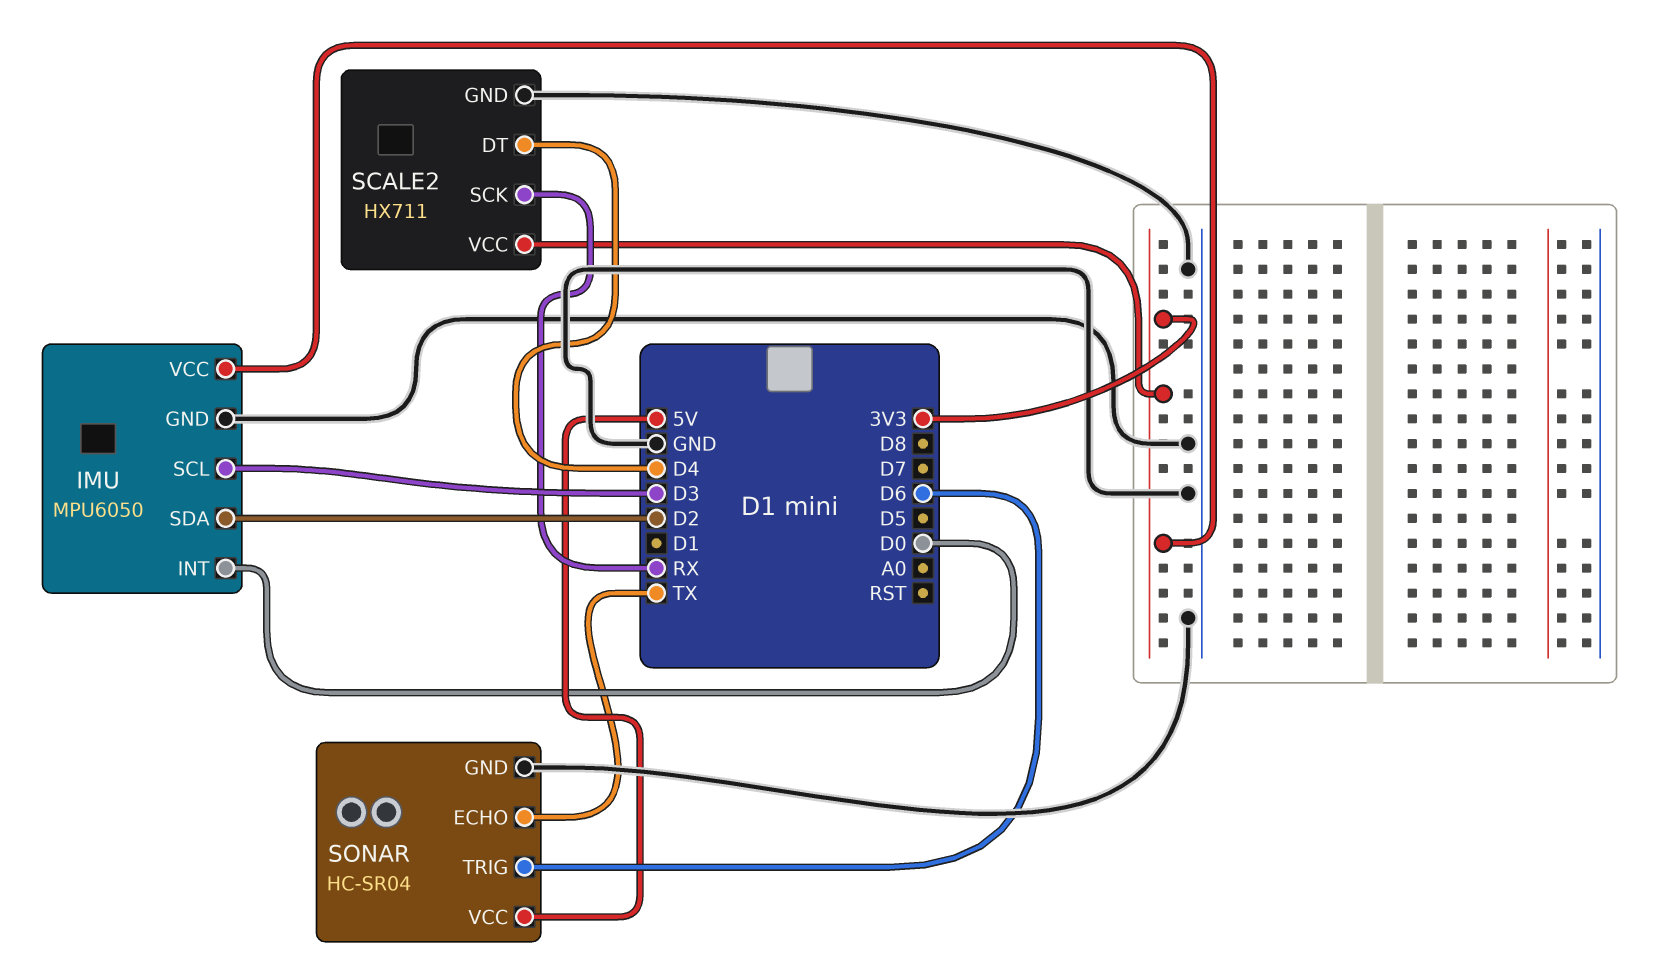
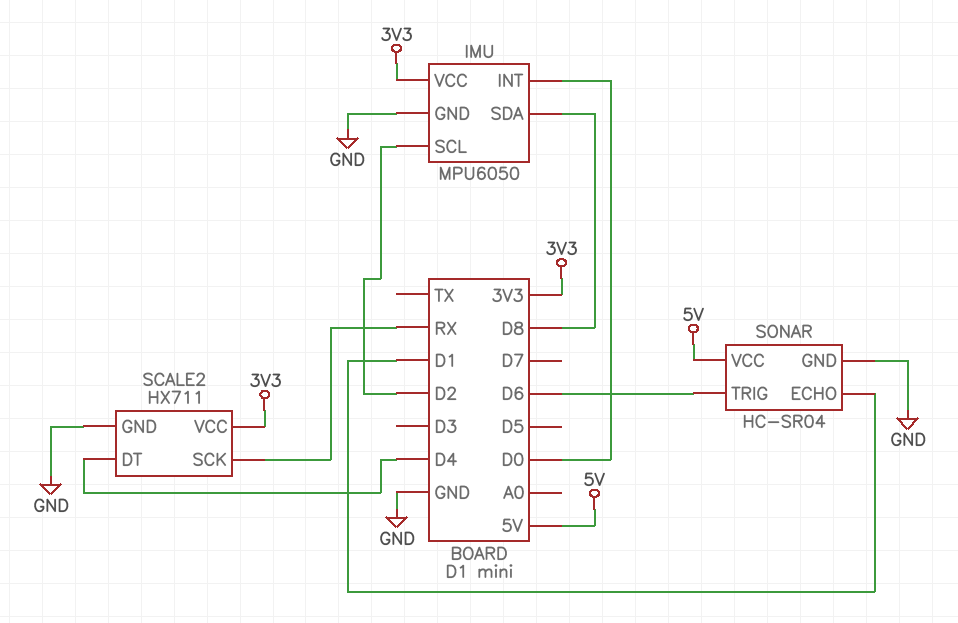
IMU pin SCL: D3 -> D2
IMU pin SDA: D2 -> D8
SONAR pin ECHO: TX -> D1

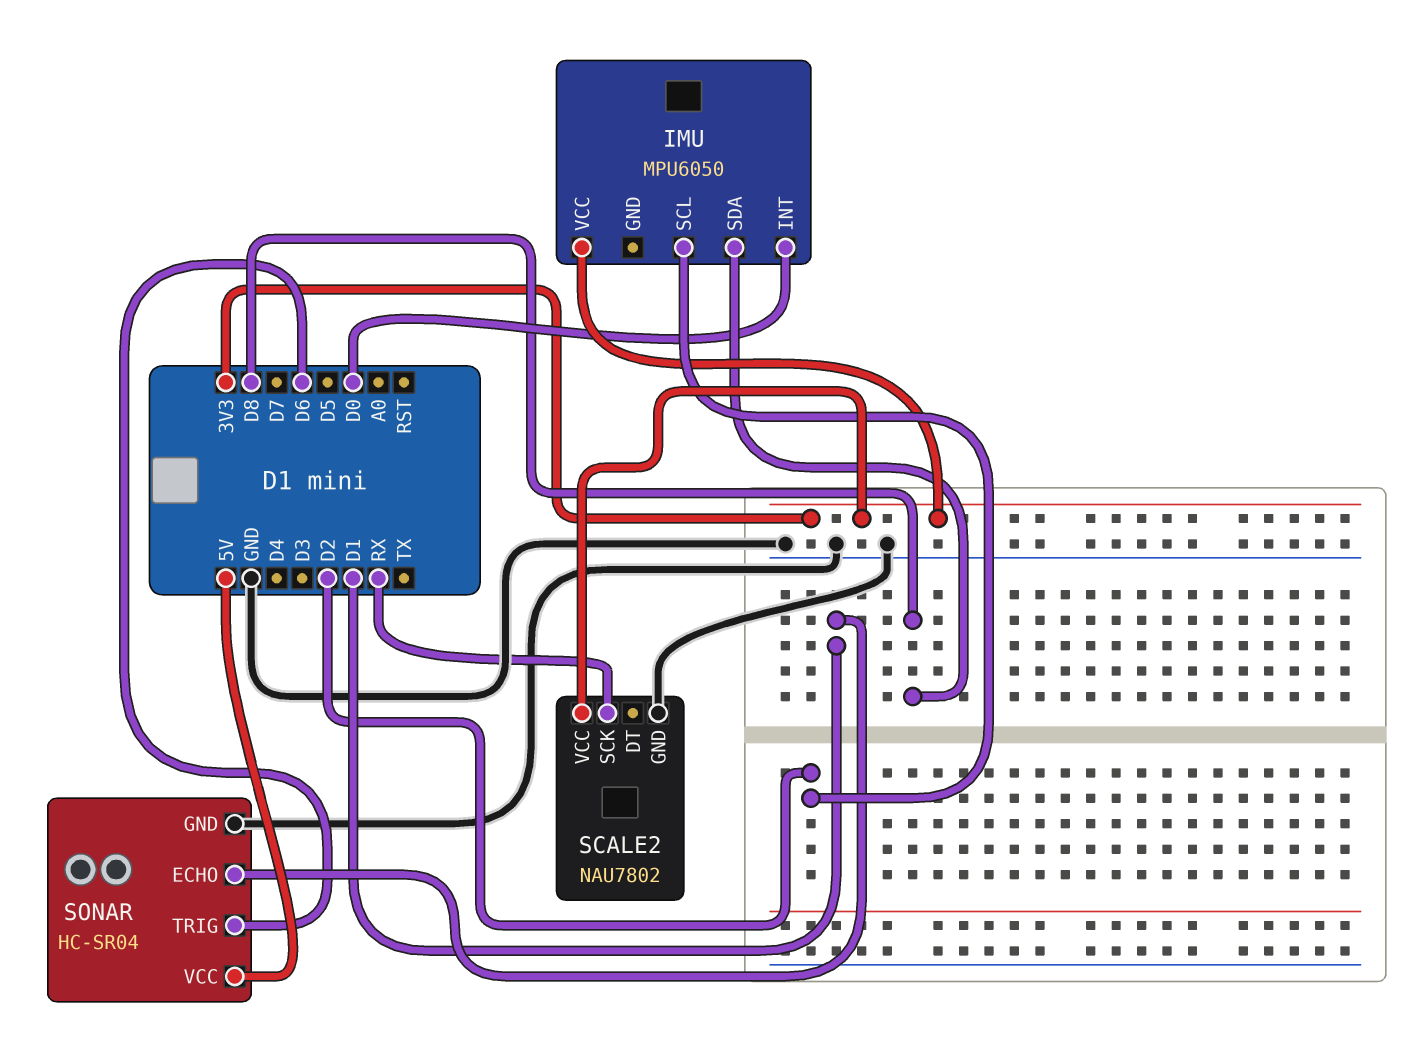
IMU pin GND: GND -> none
SCALE2: HX711 -> NAU7802
SCALE2 pin DT: D4 -> none

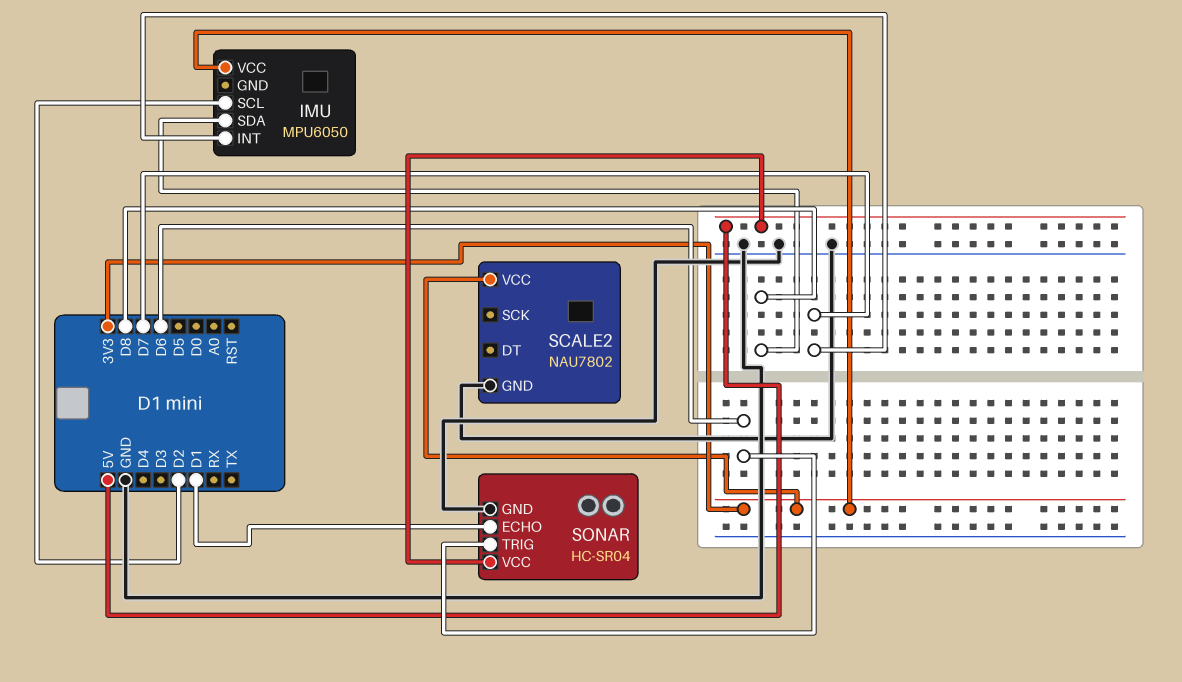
IMU pin INT: D0 -> D7
SCALE2 pin SCK: RX -> none

